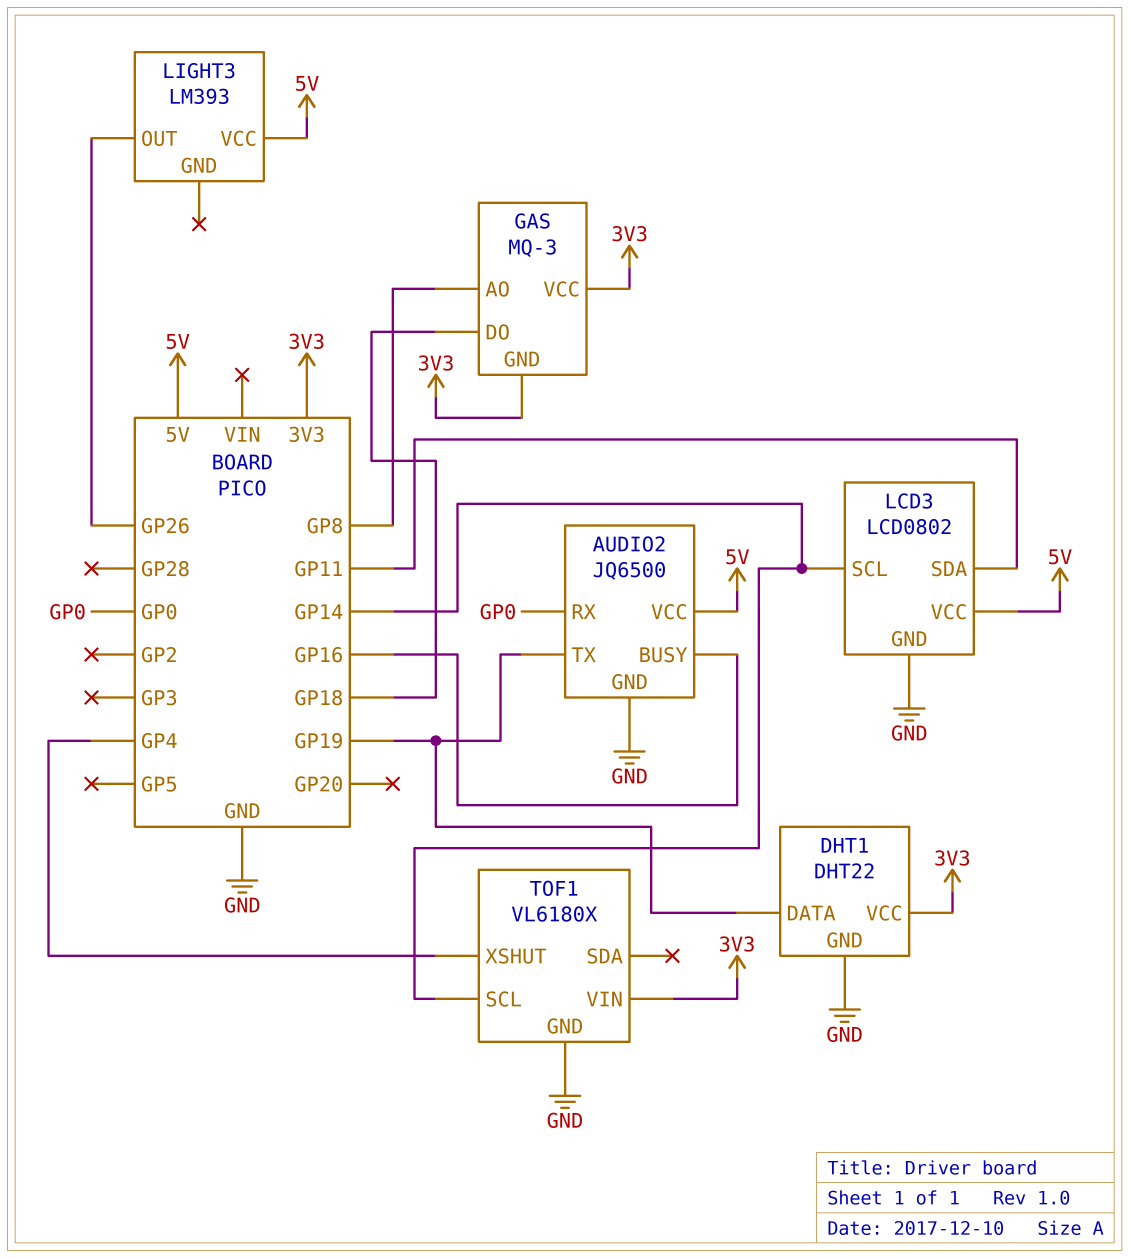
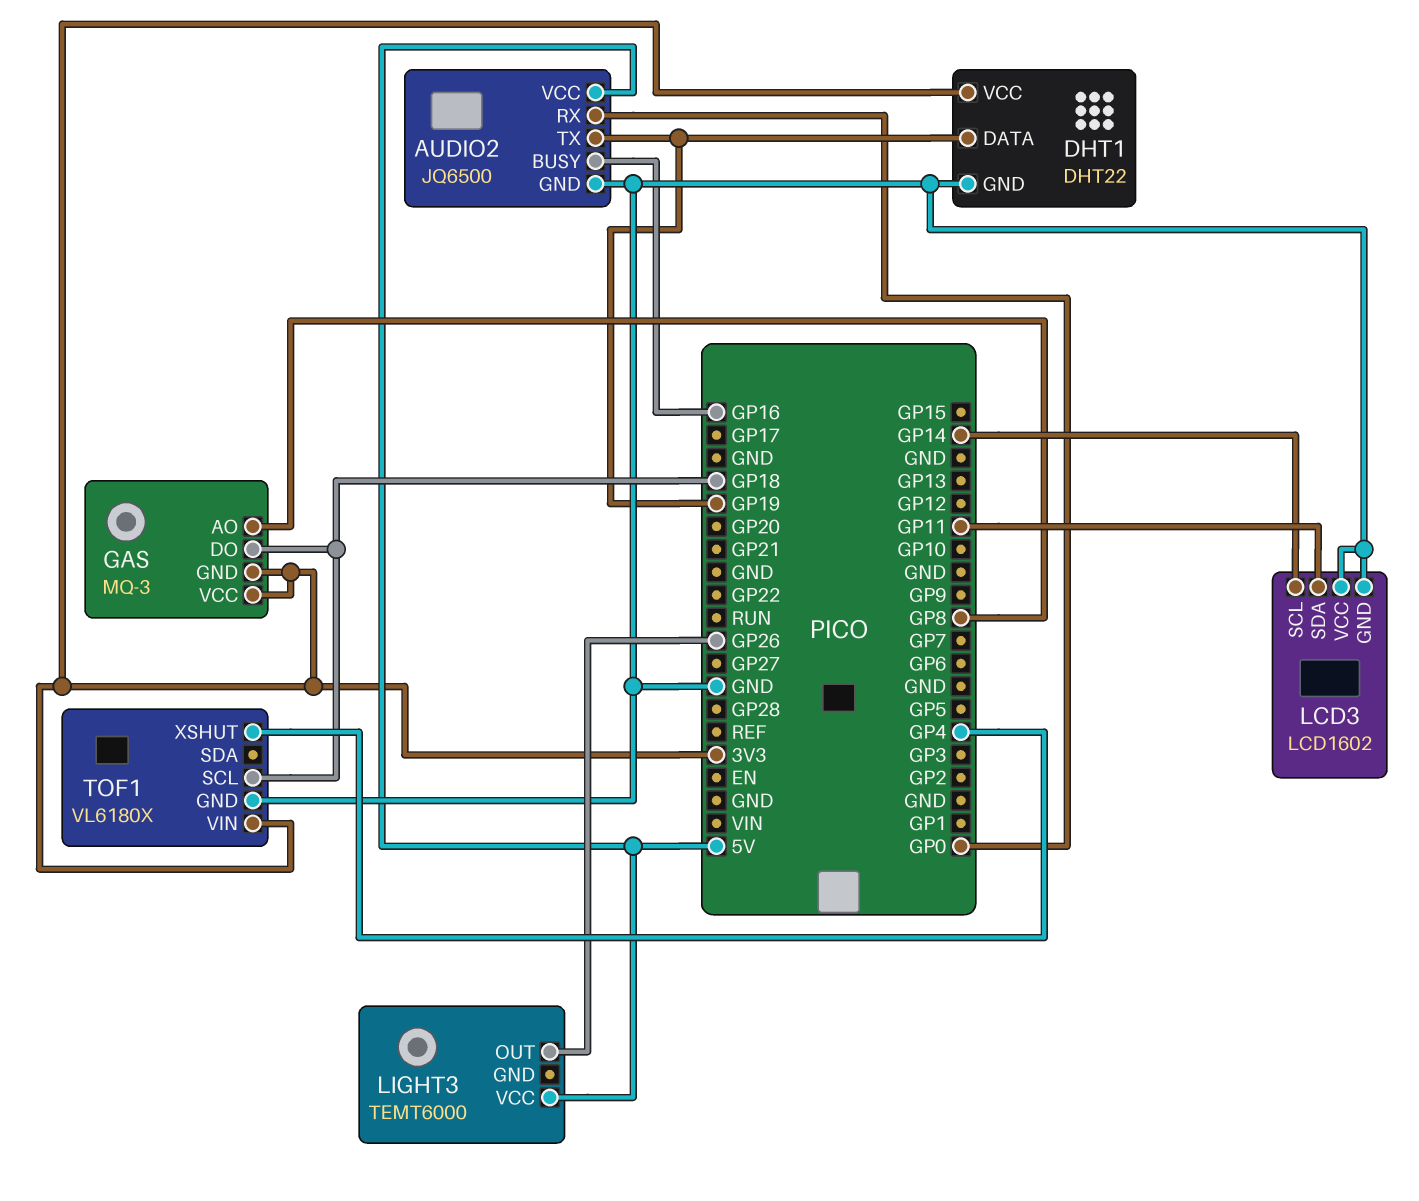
LCD3: LCD0802 -> LCD1602
LCD3 pin VCC: 5V -> GND
LIGHT3: LM393 -> TEMT6000
TOF1 pin SCL: GP14 -> GP18

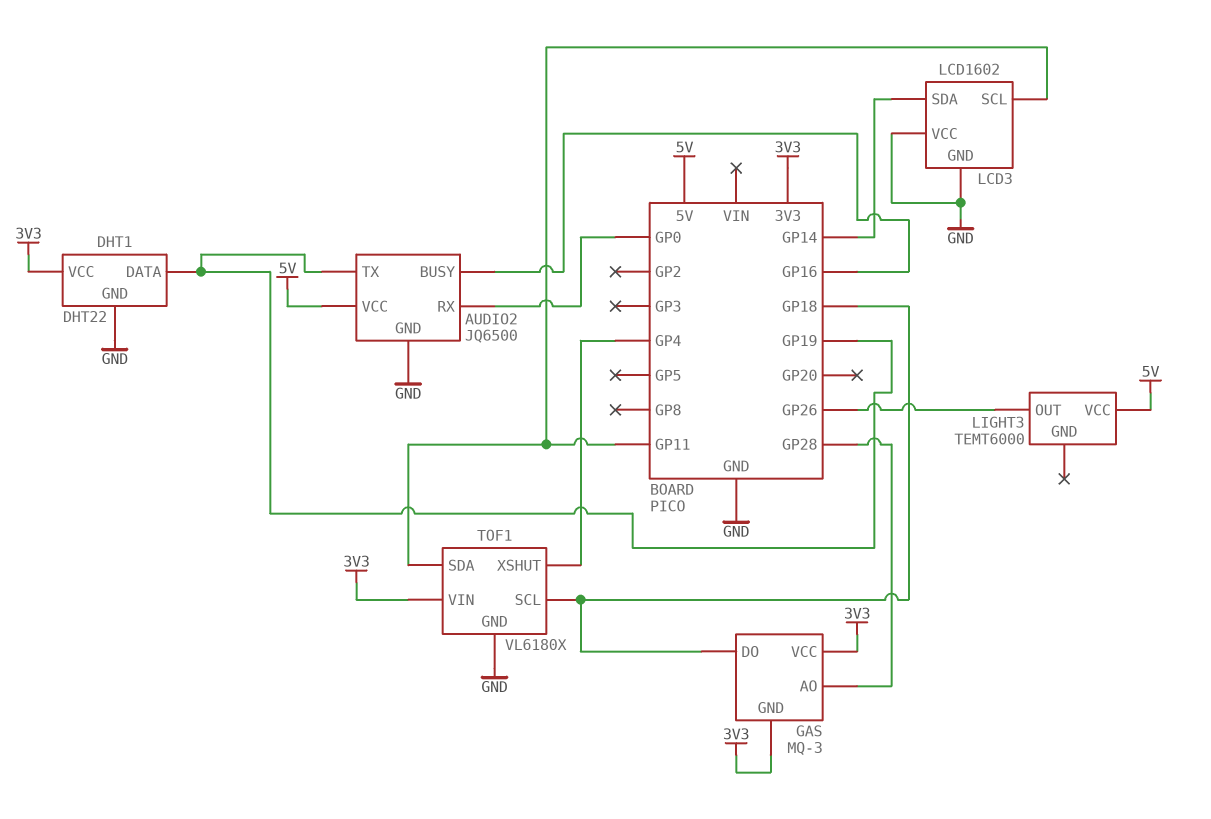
GAS pin AO: GP8 -> GP28
LCD3 pin SCL: GP14 -> GP11
LCD3 pin SDA: GP11 -> GP14
TOF1 pin SDA: none -> GP11

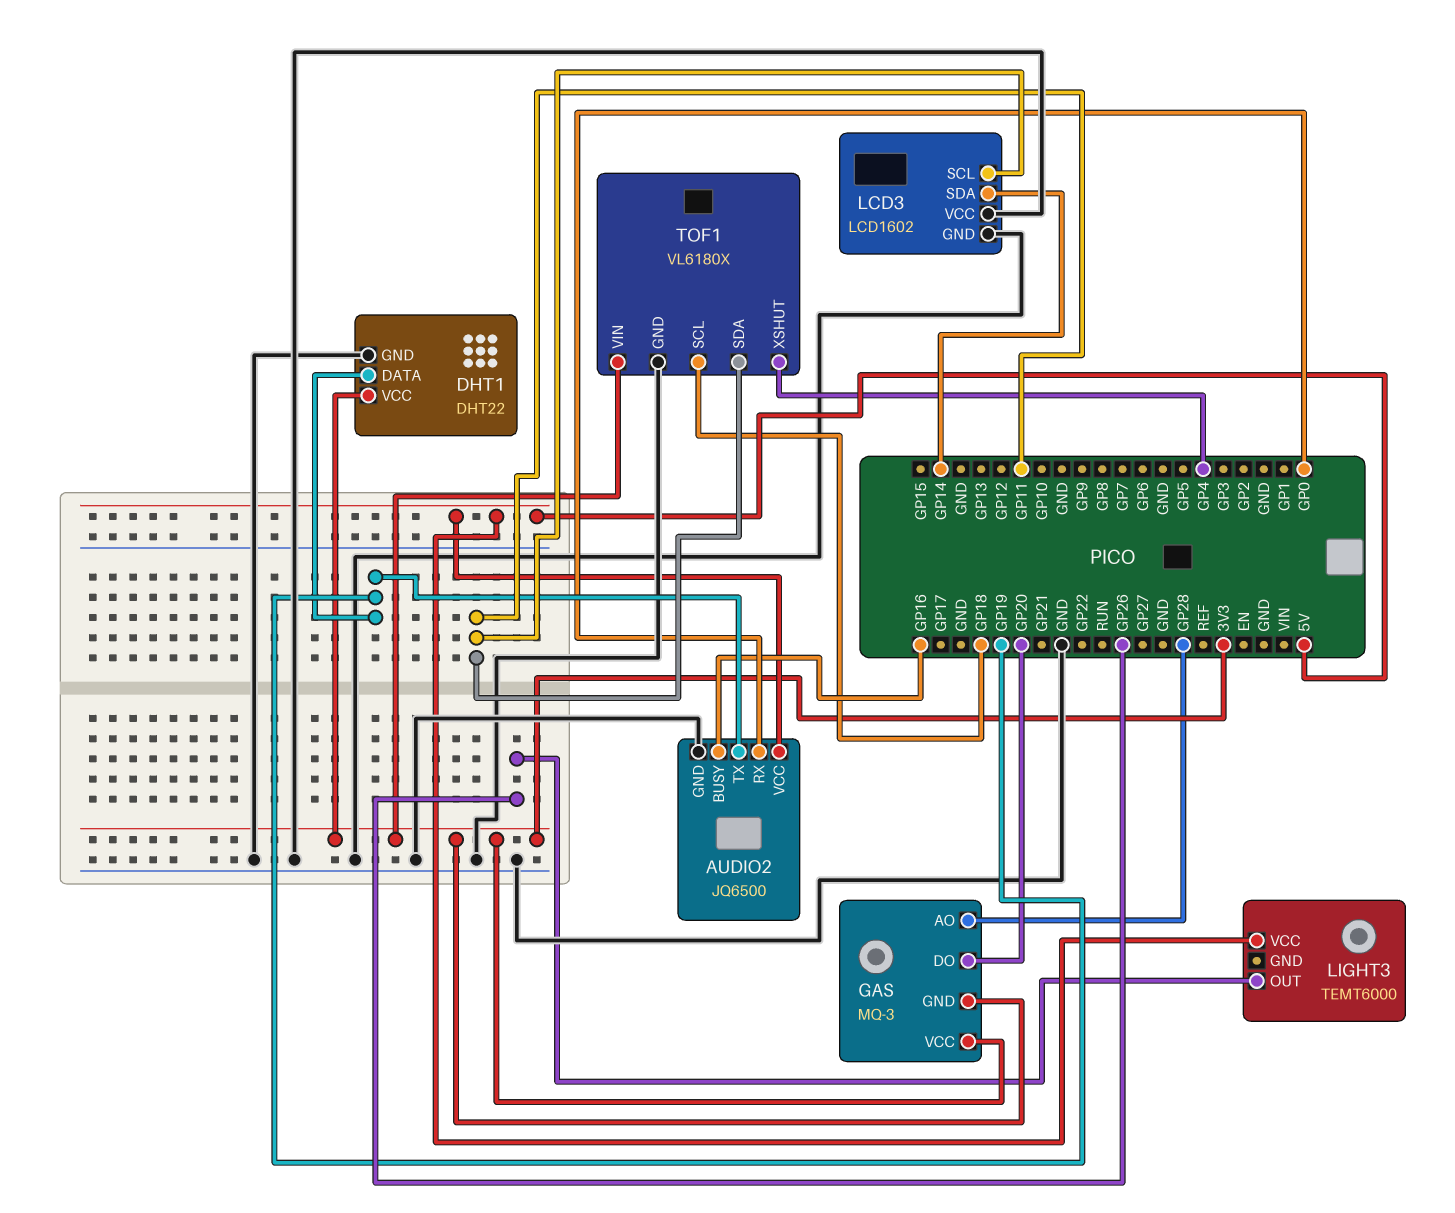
GAS pin DO: GP18 -> GP20

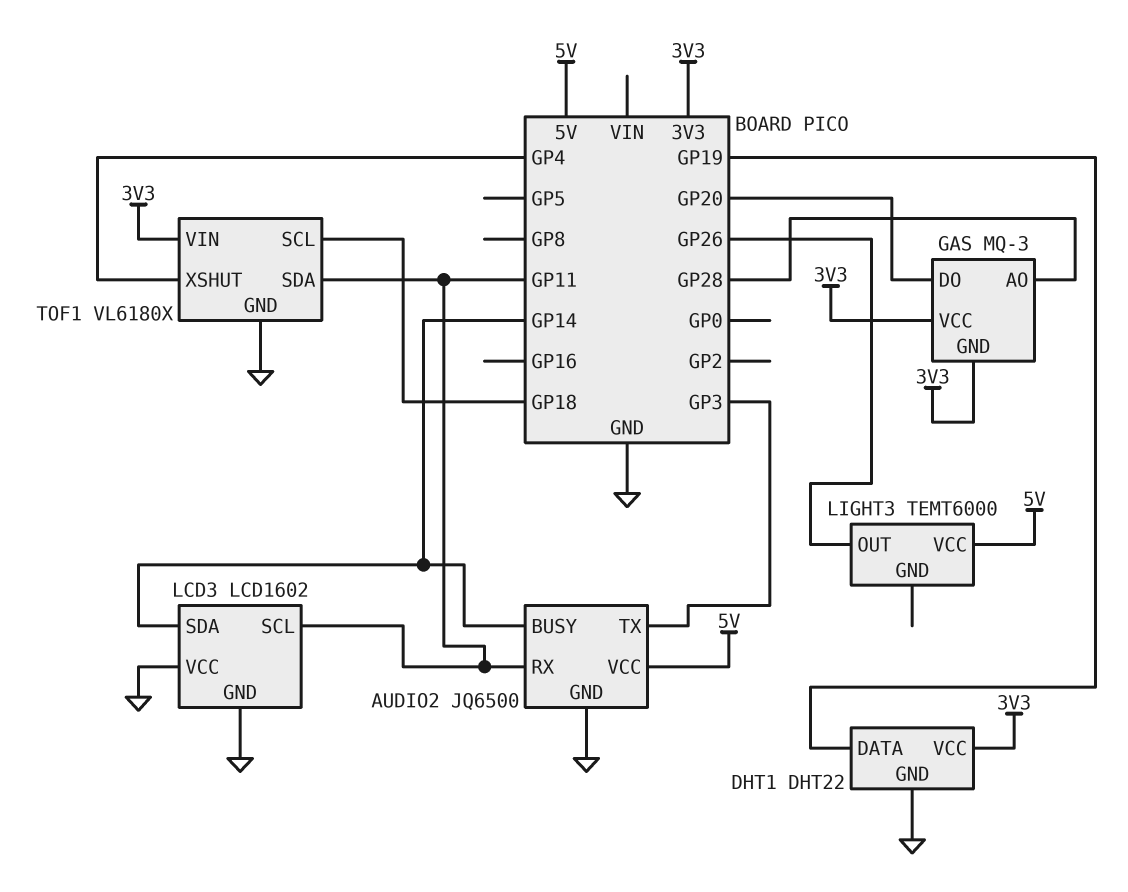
AUDIO2 pin BUSY: GP16 -> GP14
AUDIO2 pin RX: GP0 -> GP11
AUDIO2 pin TX: GP19 -> GP3

